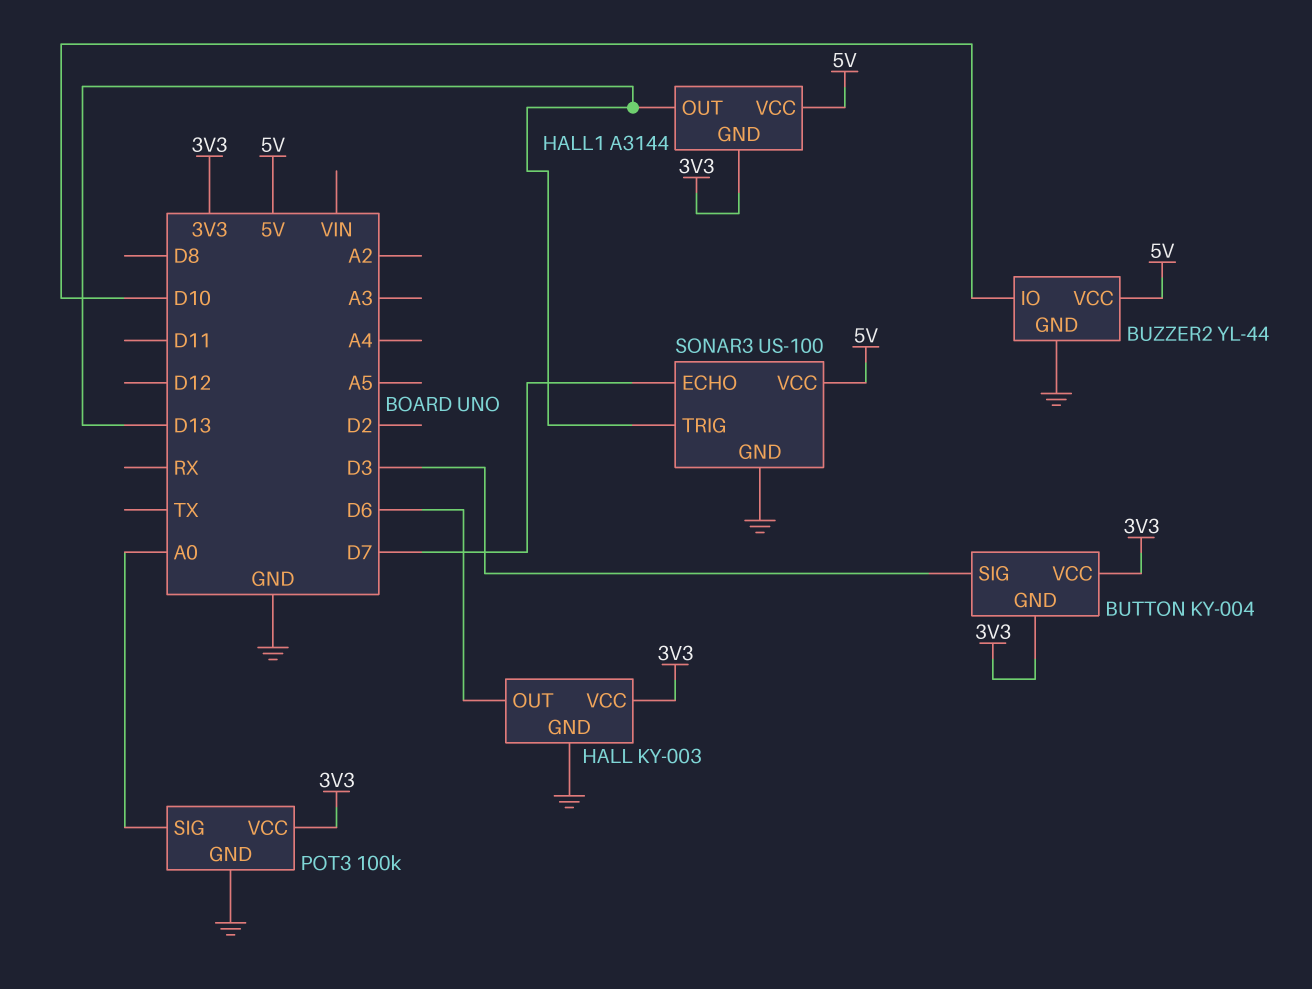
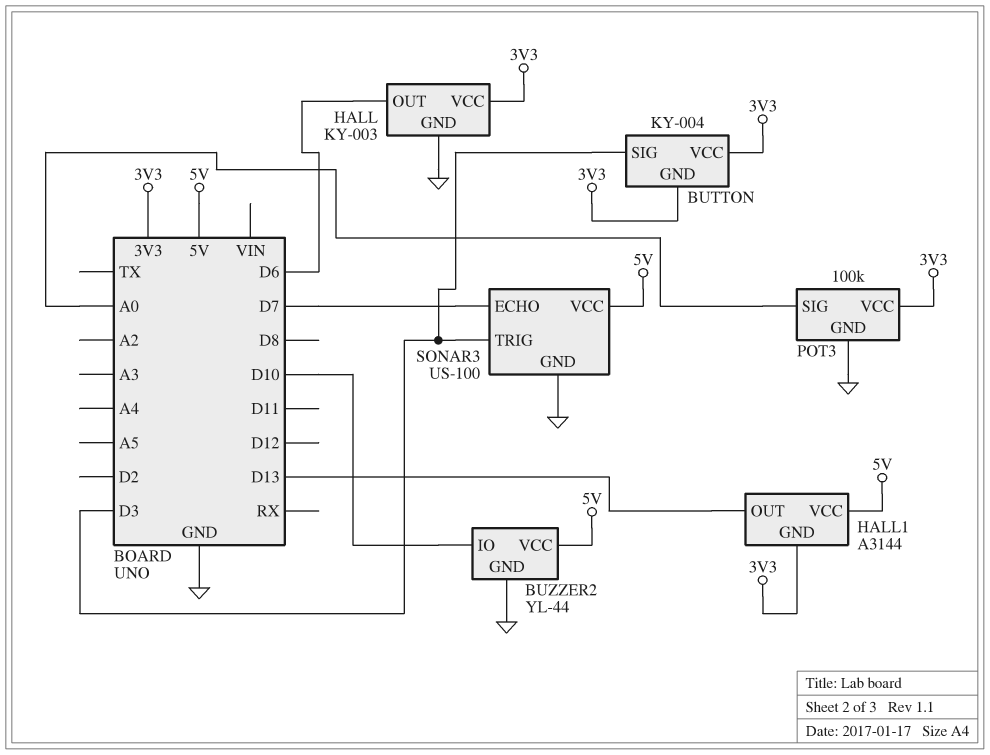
SONAR3 pin TRIG: D13 -> D3

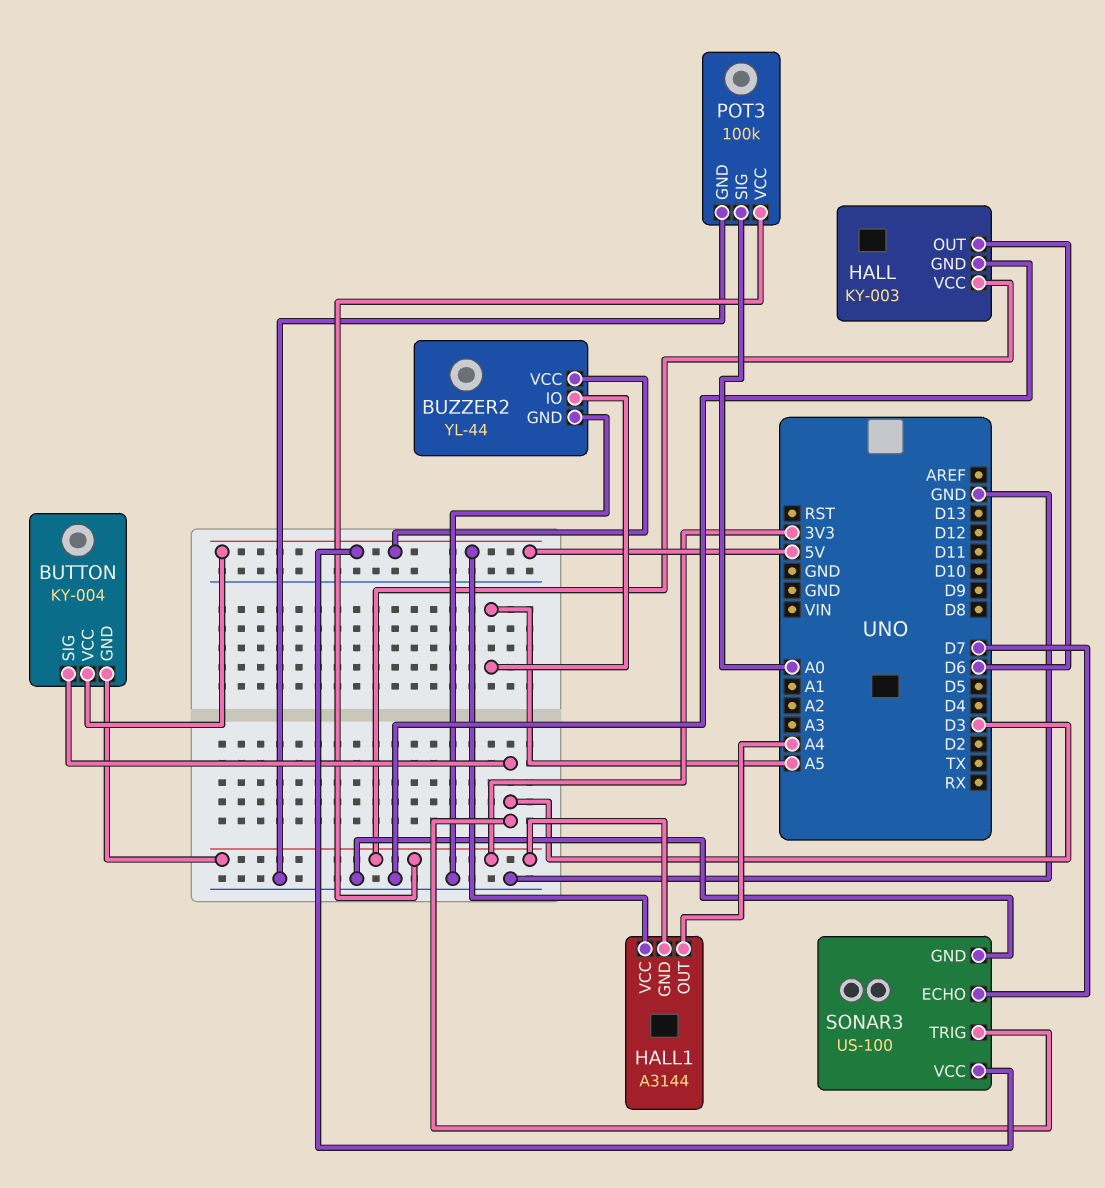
BUTTON pin VCC: 3V3 -> 5V
BUZZER2 pin IO: D10 -> A5
HALL1 pin OUT: D13 -> A4

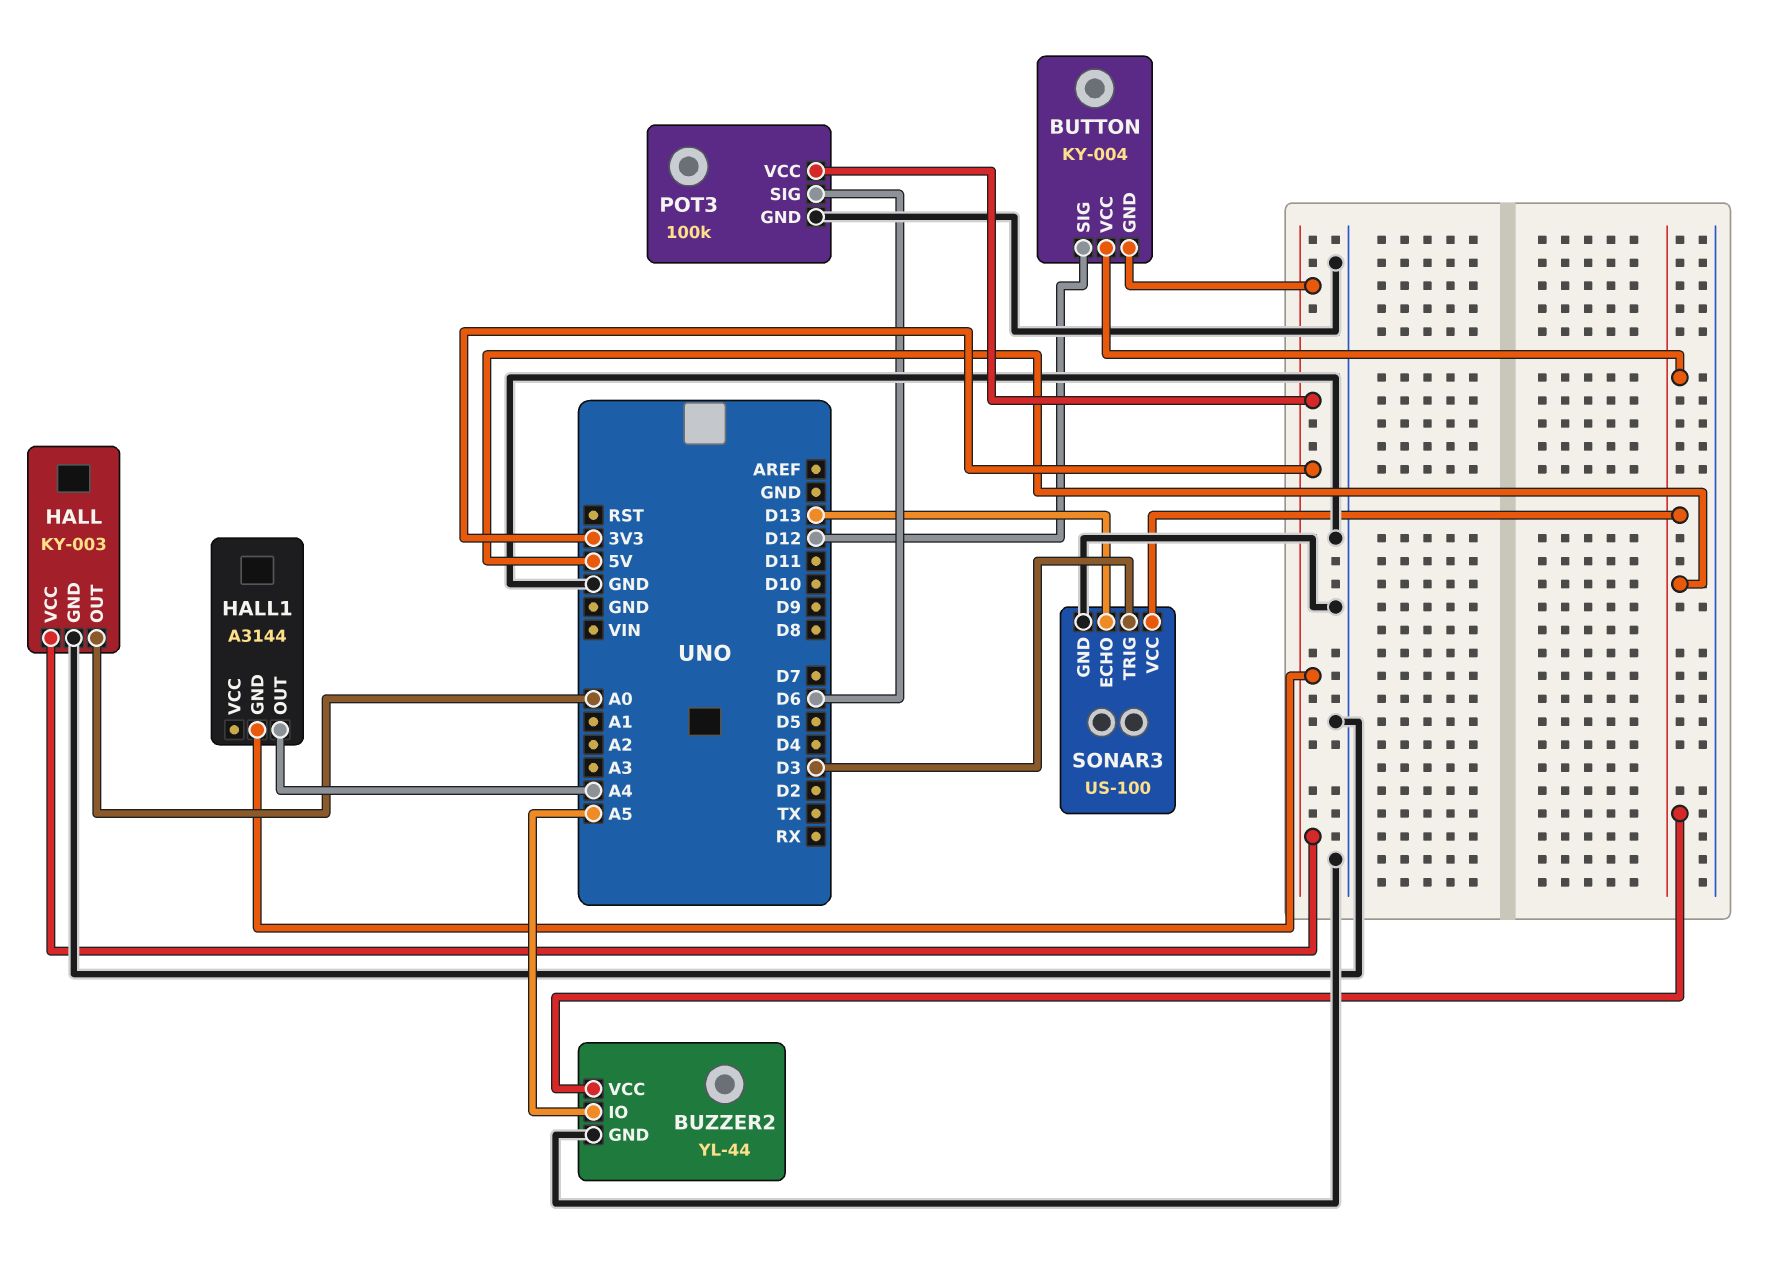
BUTTON pin SIG: D3 -> D12
HALL pin OUT: D6 -> A0
HALL1 pin VCC: 5V -> none
POT3 pin SIG: A0 -> D6
SONAR3 pin ECHO: D7 -> D13

